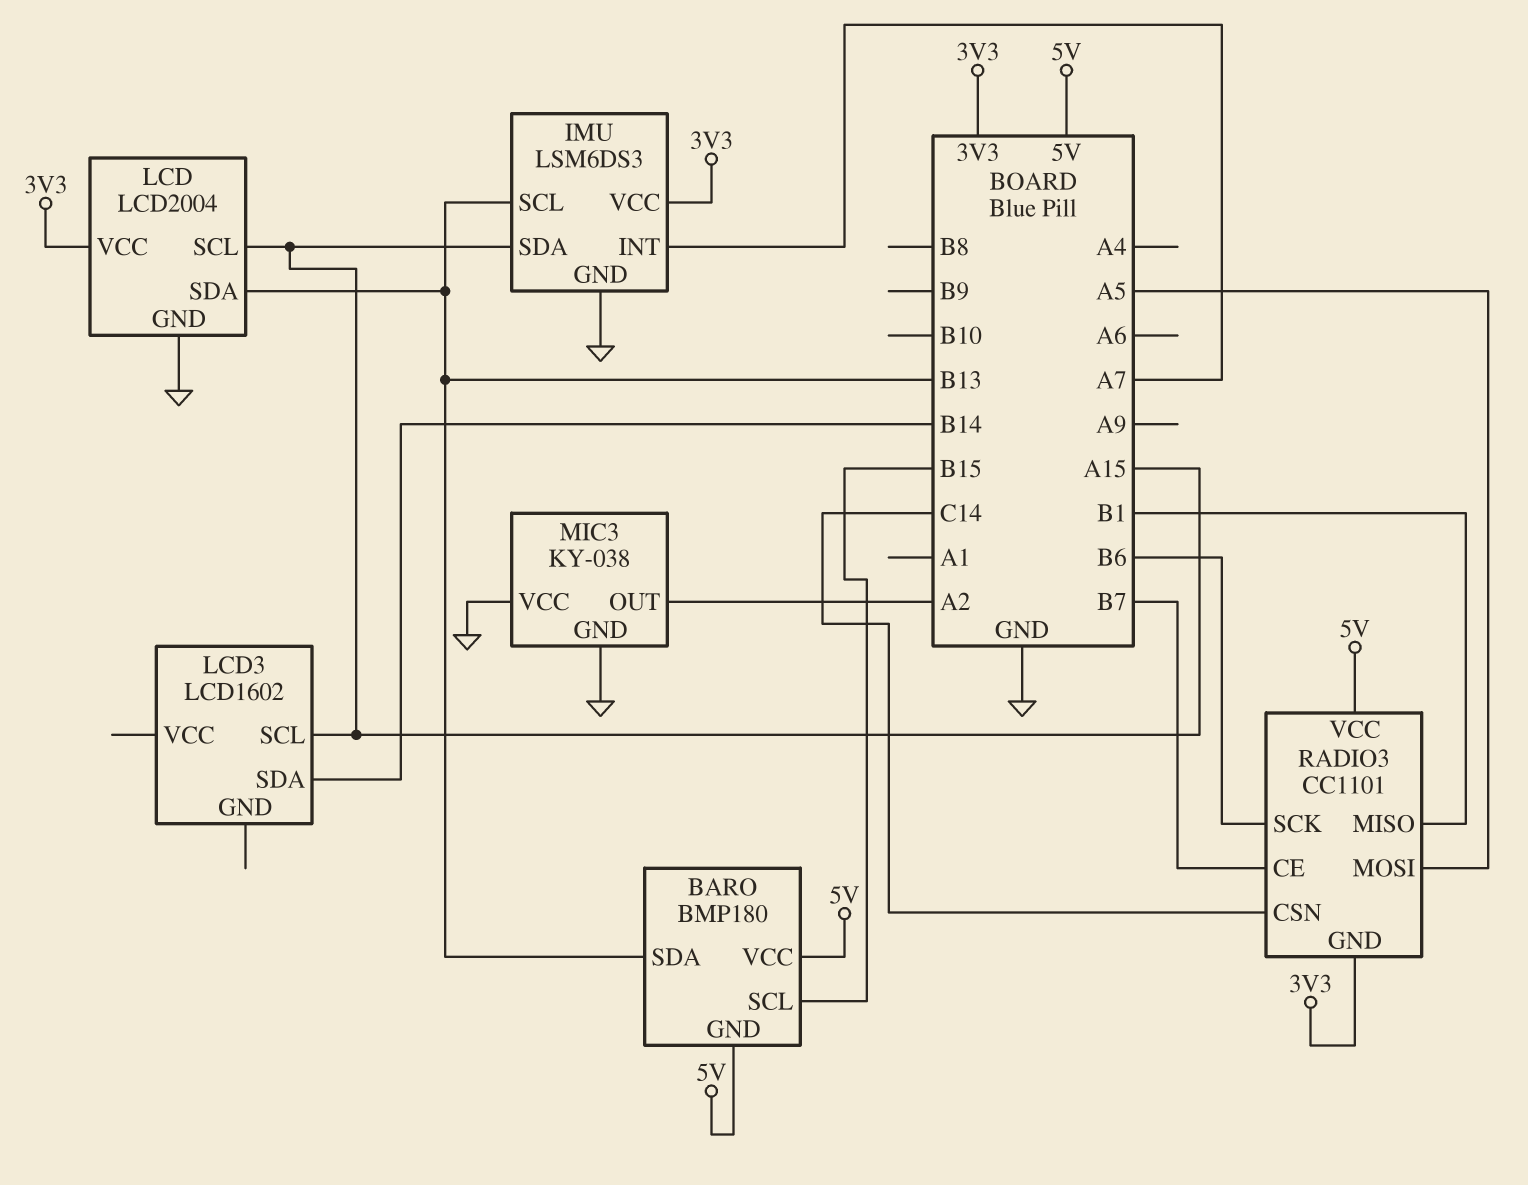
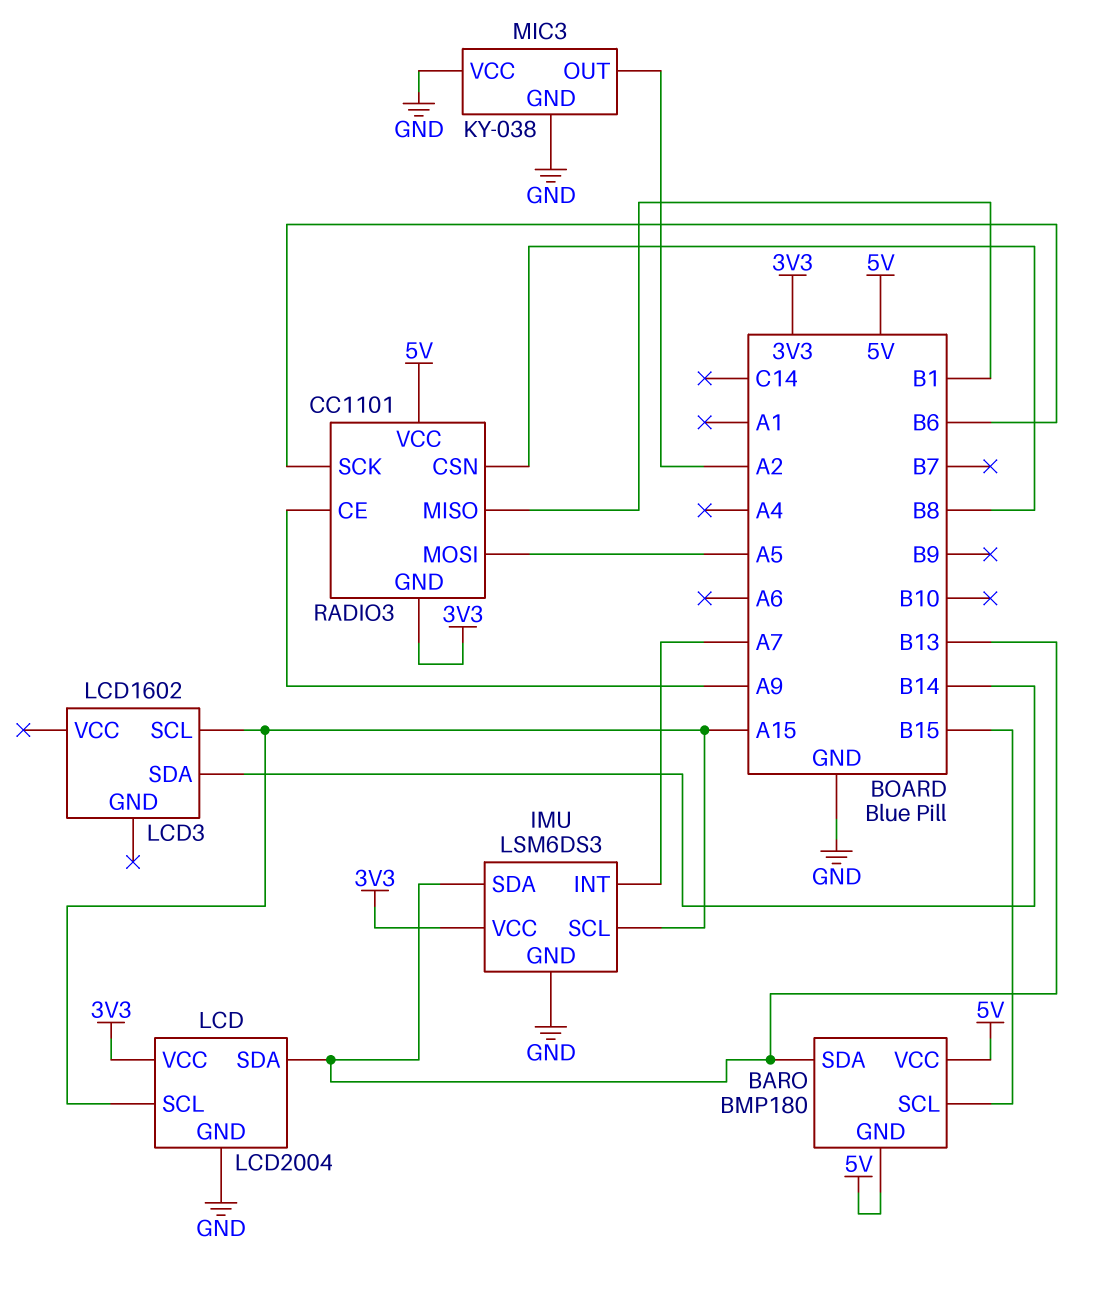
IMU pin SCL: B13 -> A15
IMU pin SDA: A15 -> B13
RADIO3 pin CE: B7 -> A9
RADIO3 pin CSN: C14 -> B8

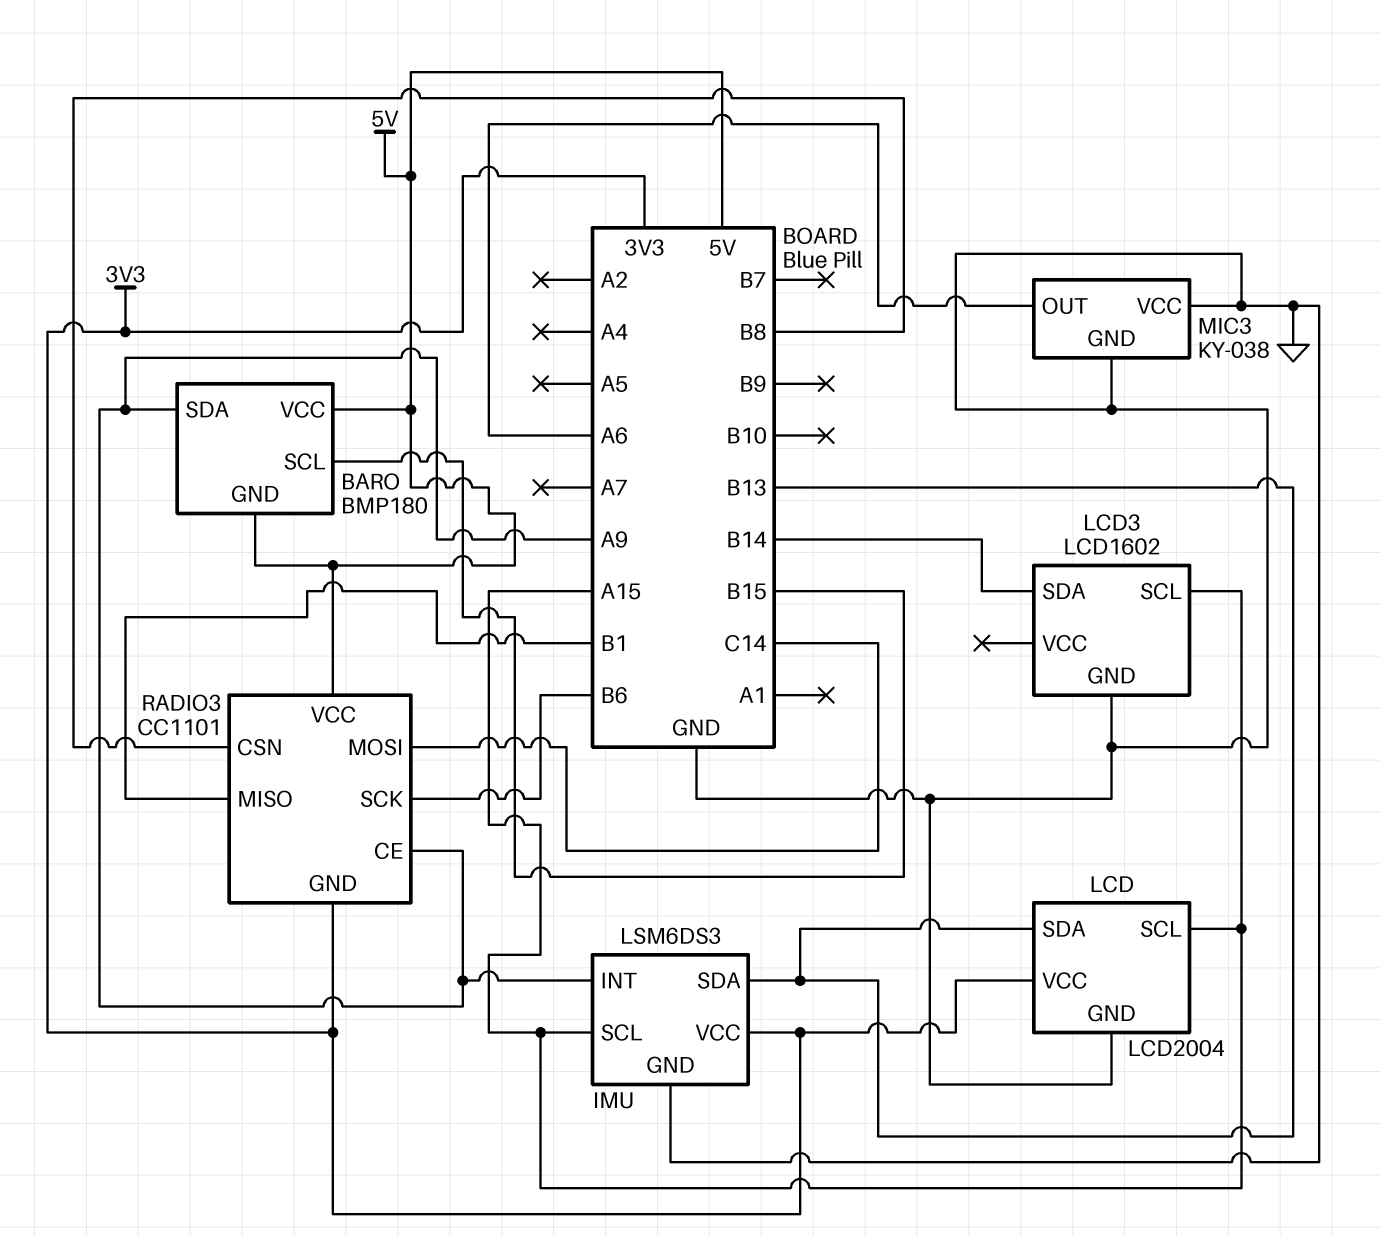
BARO pin SDA: B13 -> A9
IMU pin INT: A7 -> A9
LCD3 pin GND: none -> GND
MIC3 pin OUT: A2 -> A6
RADIO3 pin MOSI: A5 -> C14

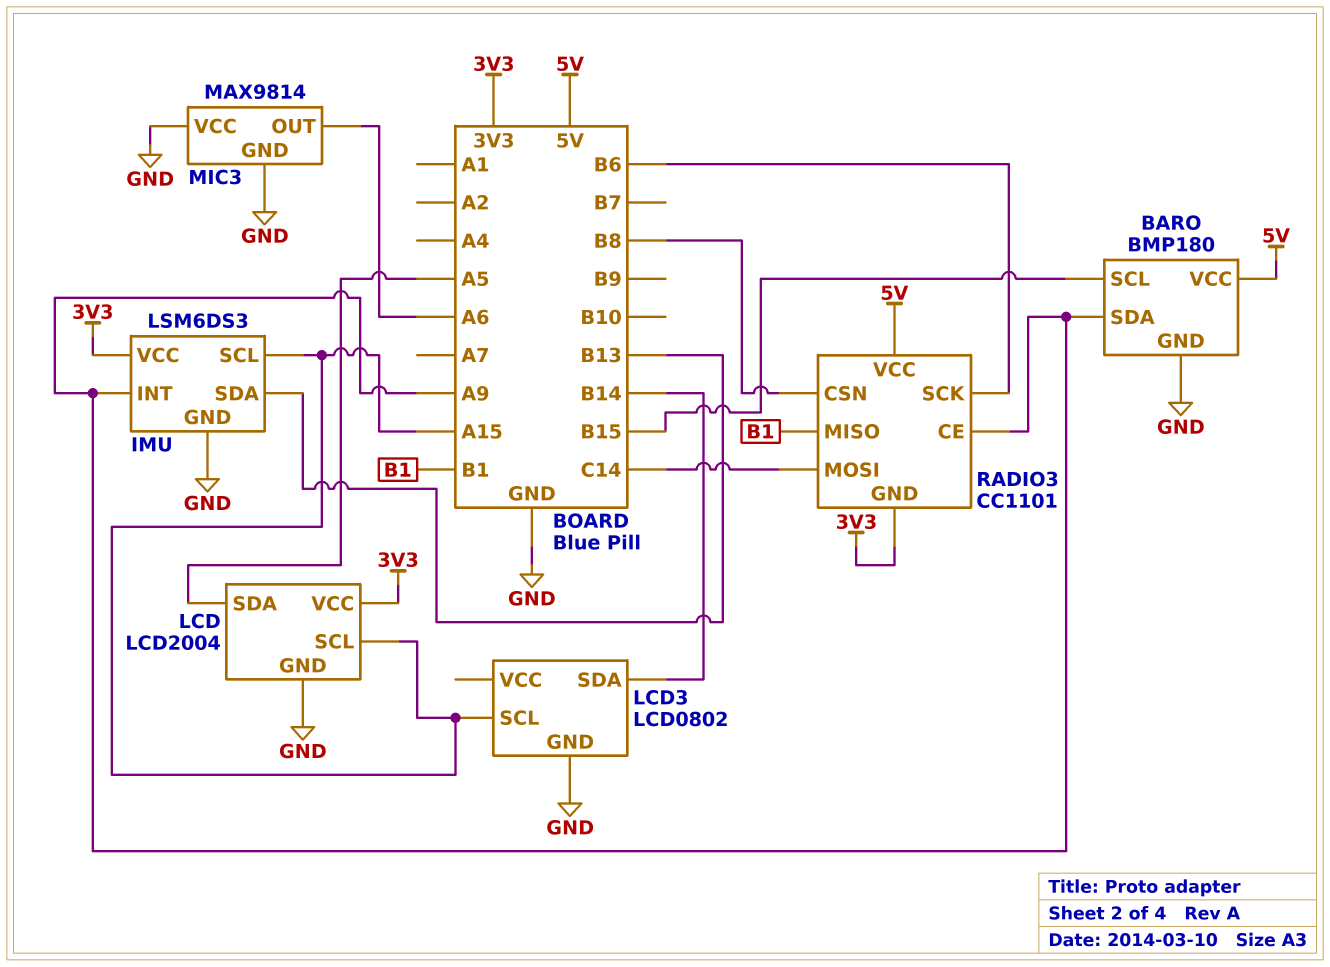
BARO pin GND: 5V -> GND
LCD pin SDA: B13 -> A5
LCD3: LCD1602 -> LCD0802
MIC3: KY-038 -> MAX9814

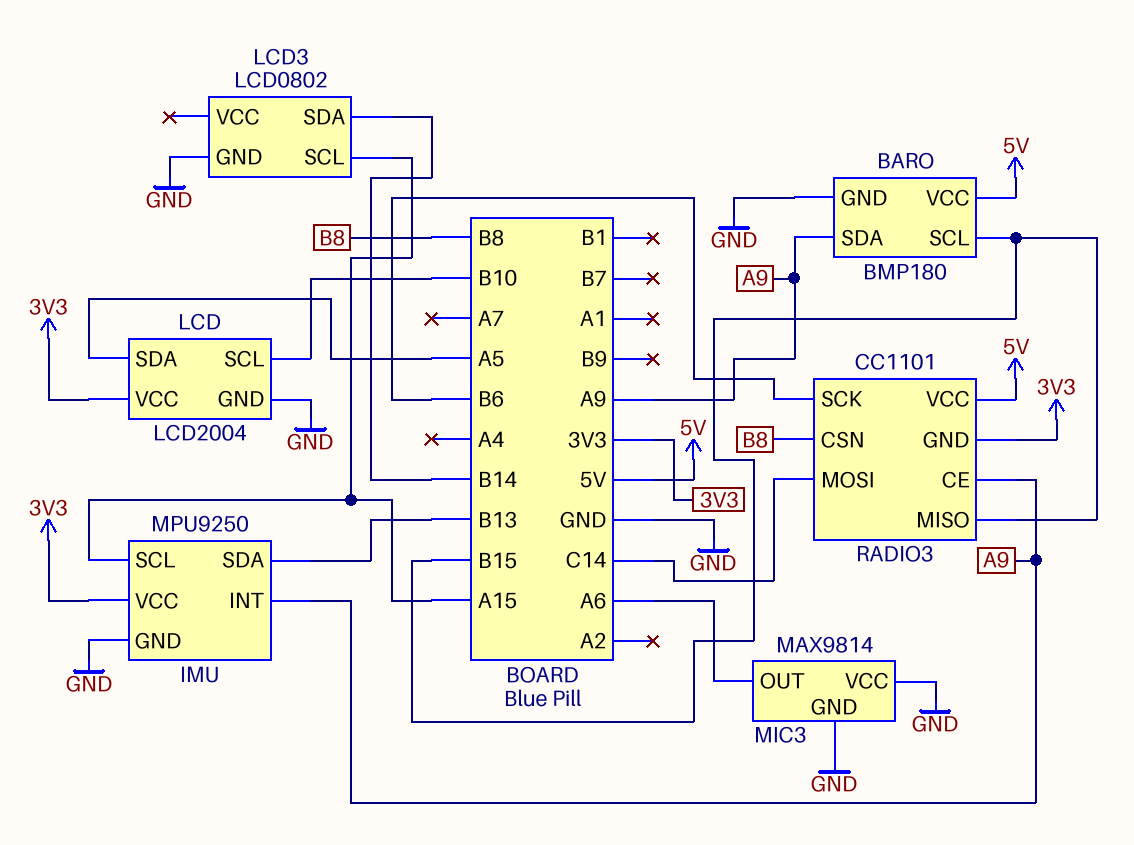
IMU: LSM6DS3 -> MPU9250
LCD pin SCL: A15 -> B10
RADIO3 pin MISO: B1 -> B15

